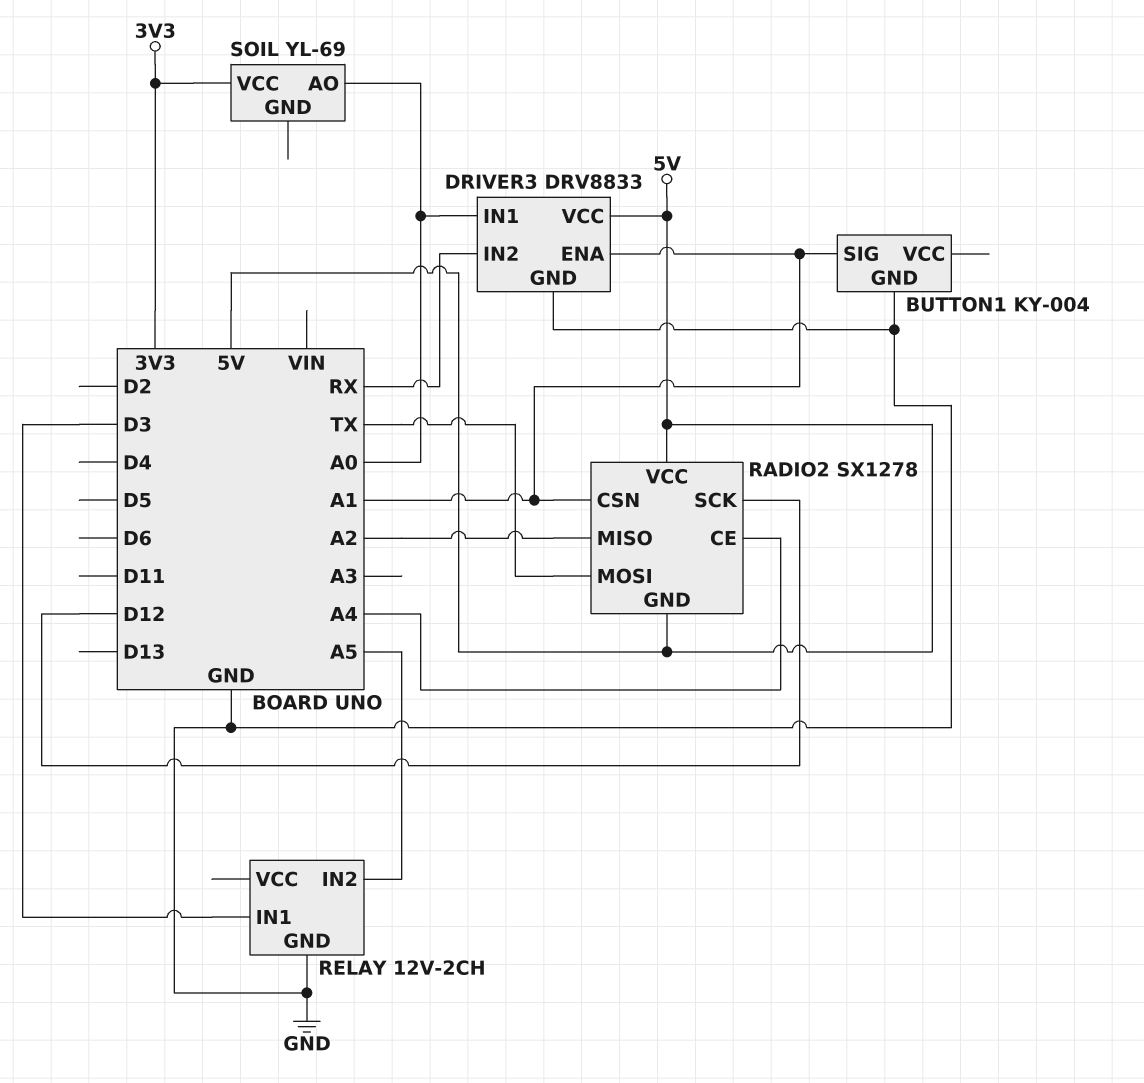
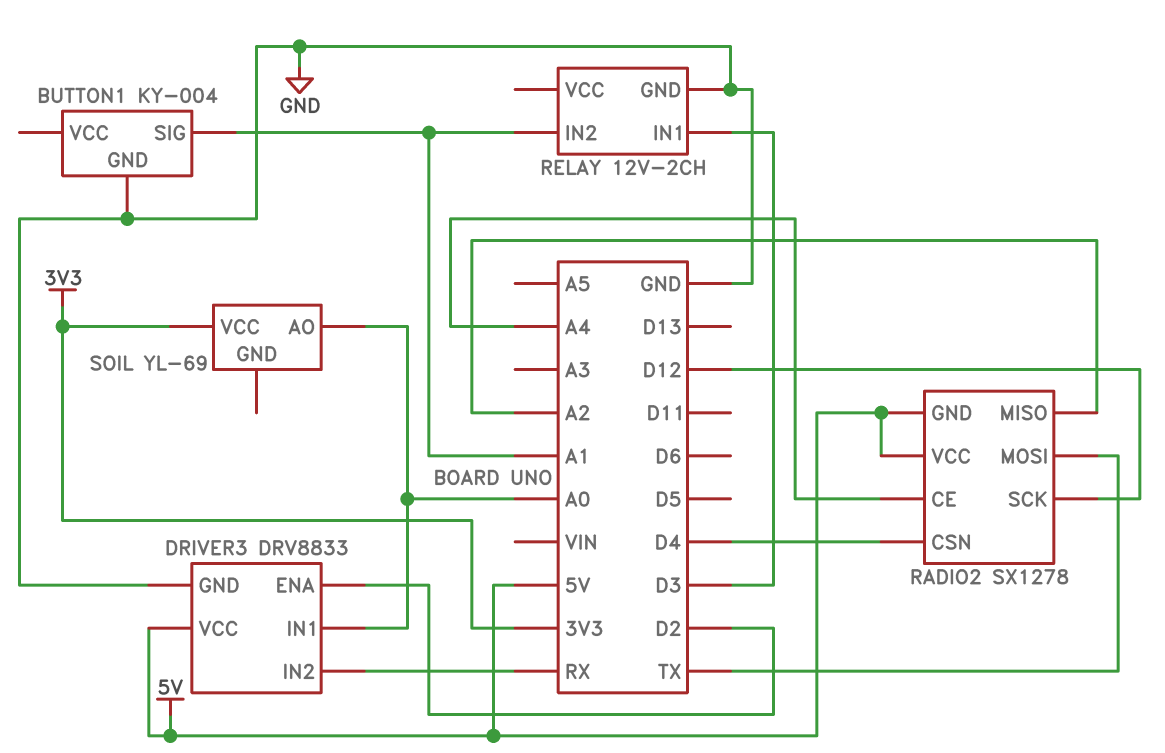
DRIVER3 pin ENA: A1 -> D2
RADIO2 pin CSN: A1 -> D4
RELAY pin IN2: A5 -> A1

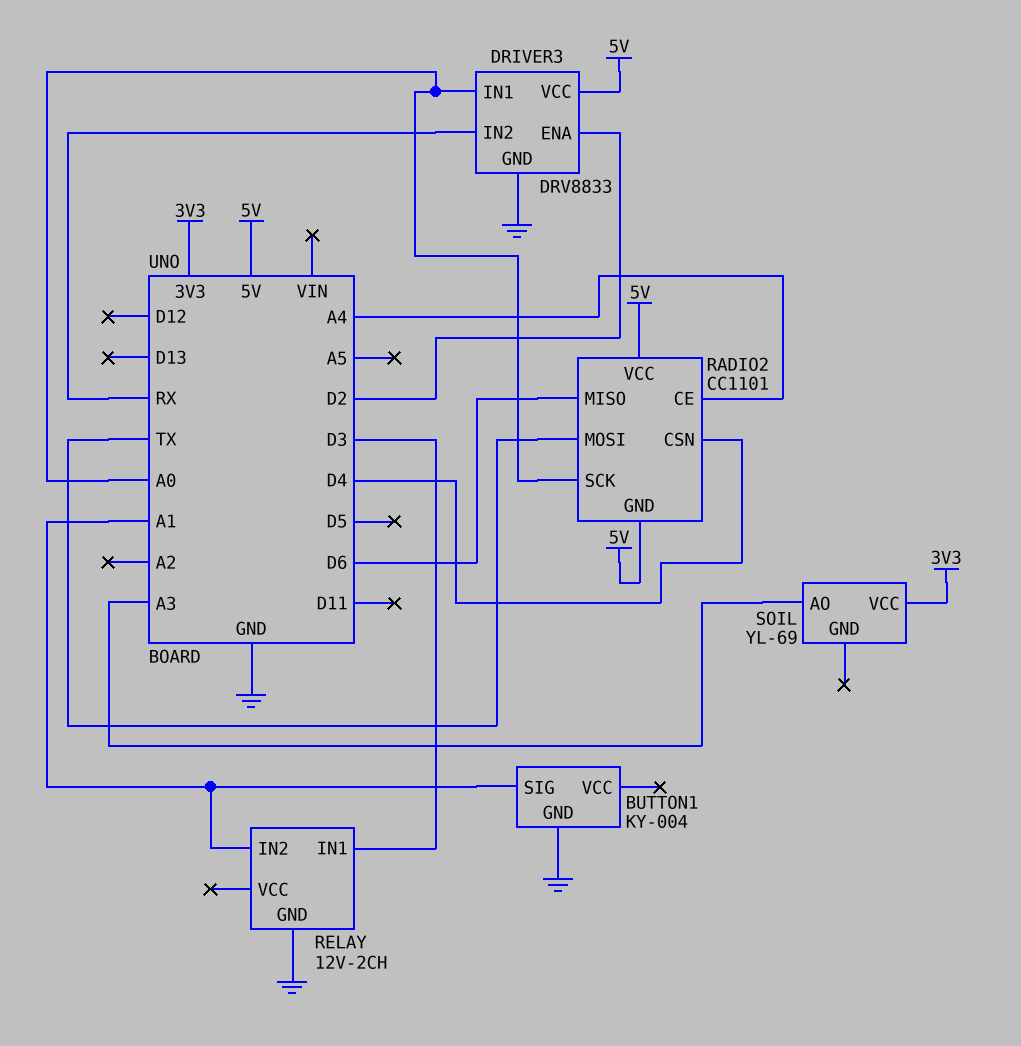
RADIO2: SX1278 -> CC1101
RADIO2 pin MISO: A2 -> D6
RADIO2 pin SCK: D12 -> A0
SOIL pin AO: A0 -> A3

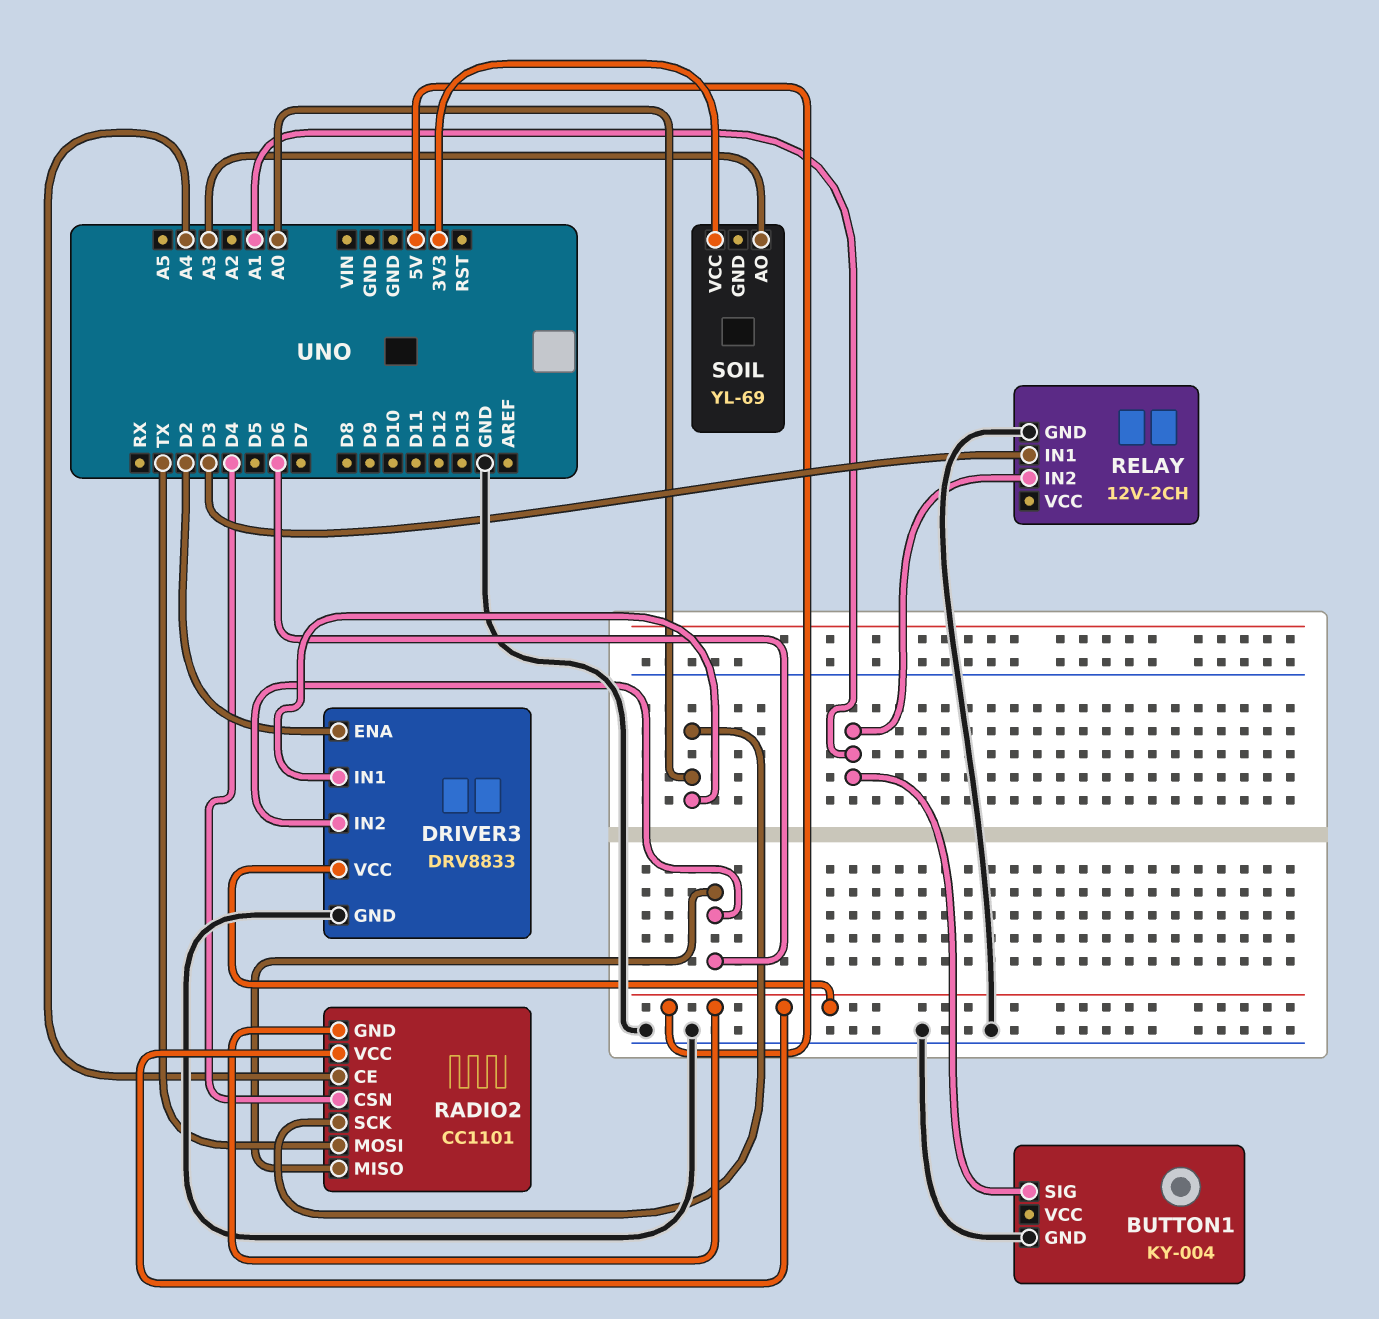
DRIVER3 pin IN2: RX -> D6

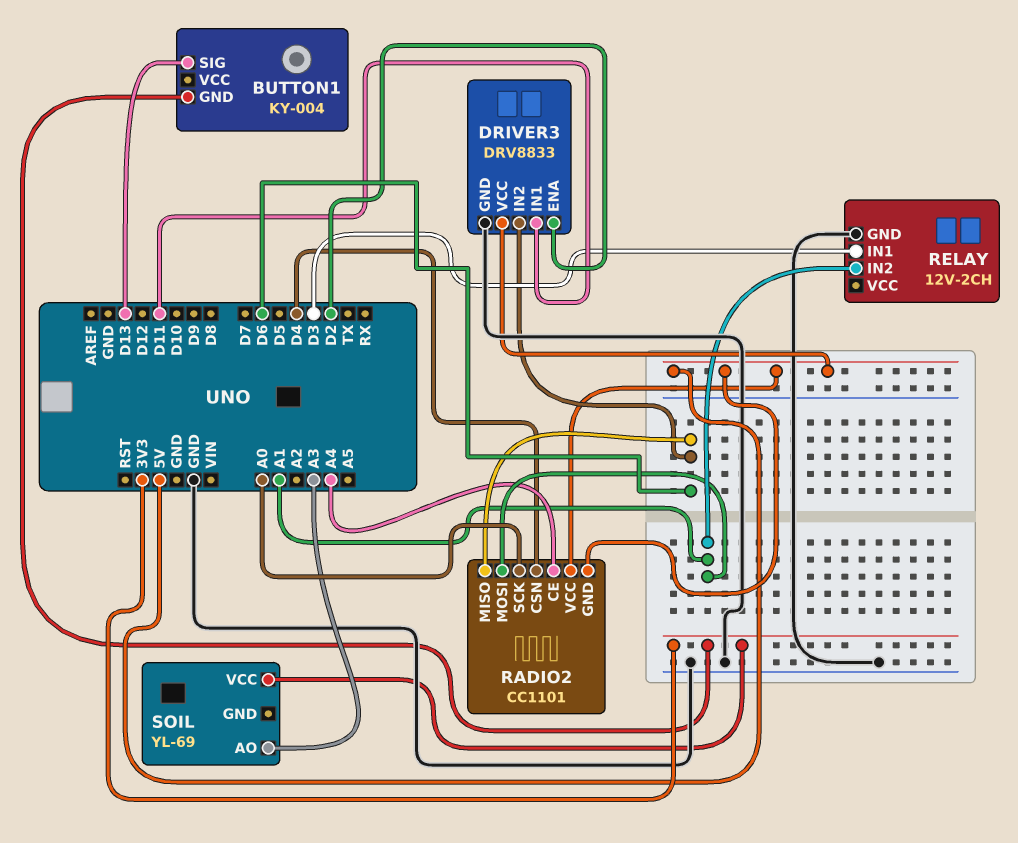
BUTTON1 pin GND: GND -> 3V3
BUTTON1 pin SIG: A1 -> D13
DRIVER3 pin IN1: A0 -> D11
RADIO2 pin MOSI: TX -> A1

